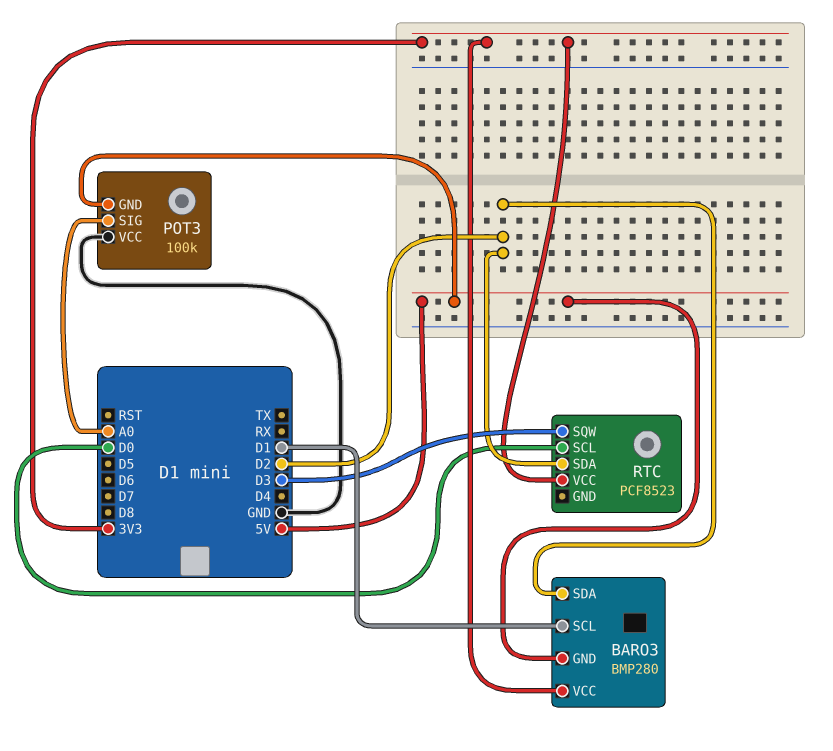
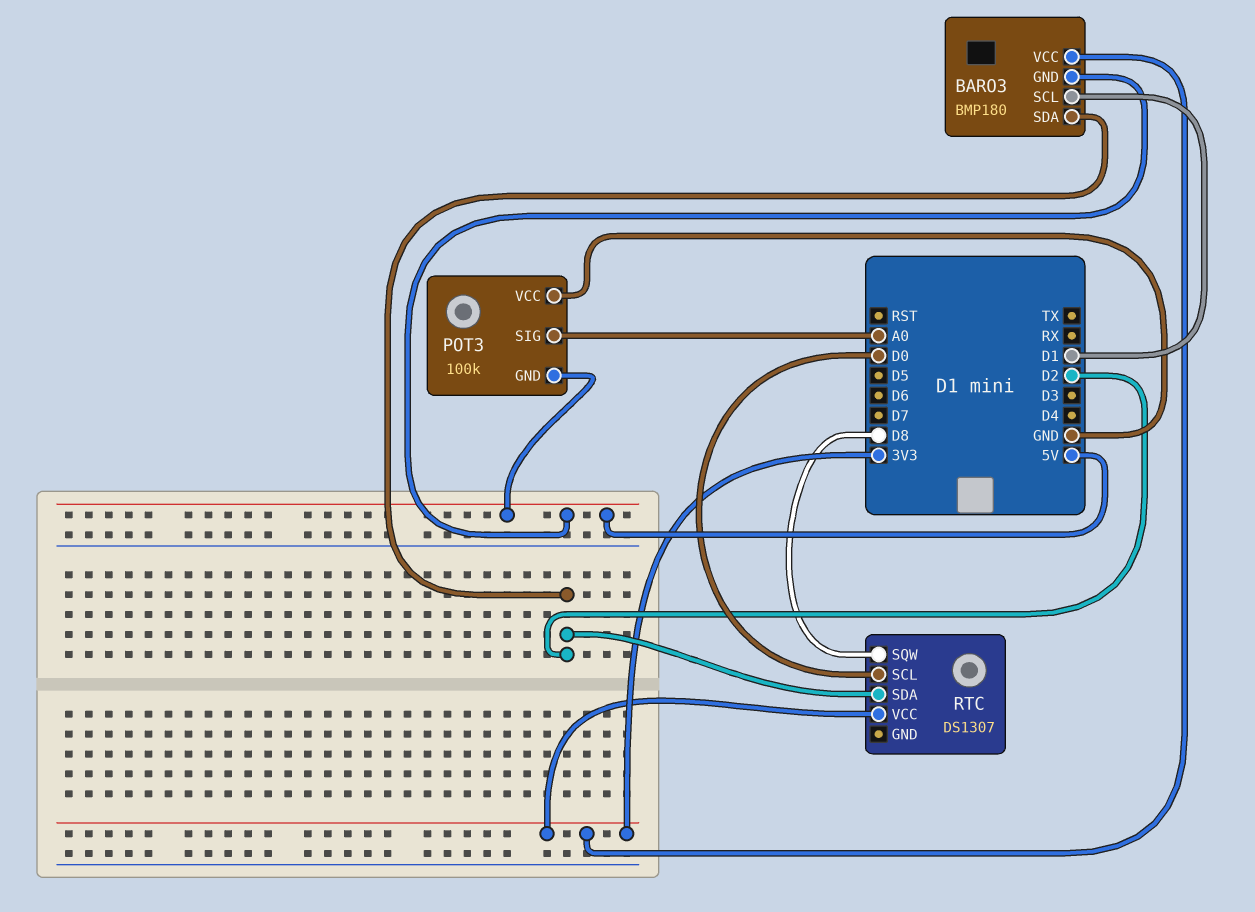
BARO3: BMP280 -> BMP180
RTC: PCF8523 -> DS1307
RTC pin SQW: D3 -> D8

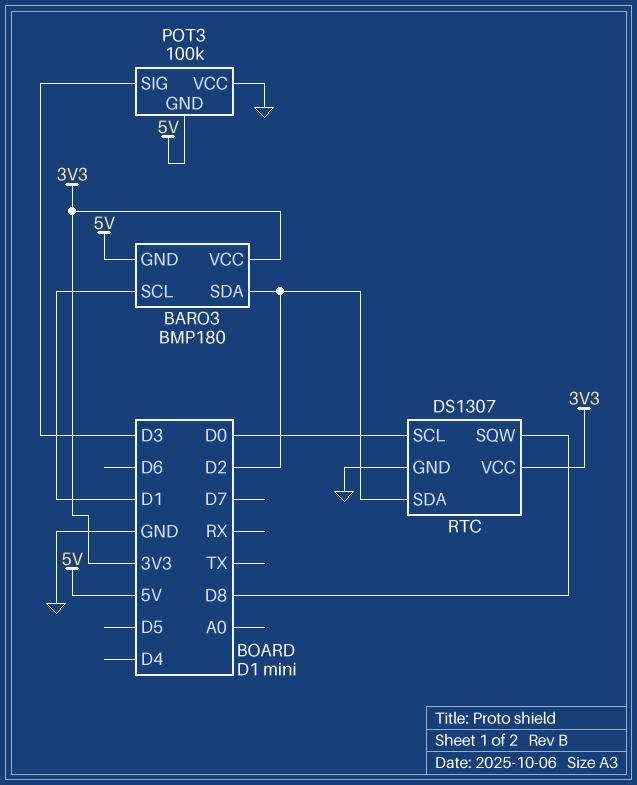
POT3 pin SIG: A0 -> D3
RTC pin GND: none -> GND

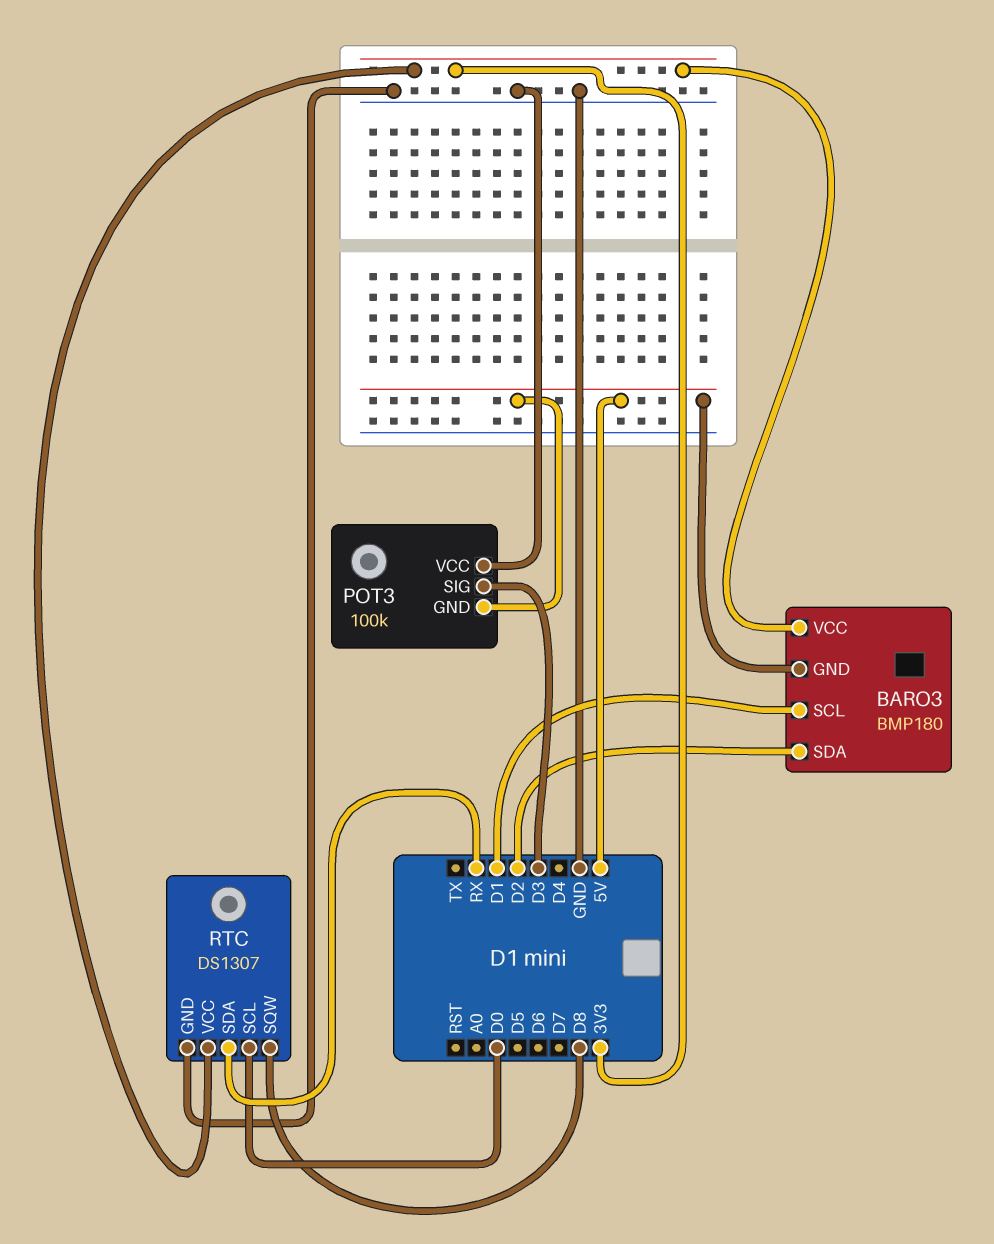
RTC pin SDA: D2 -> RX

